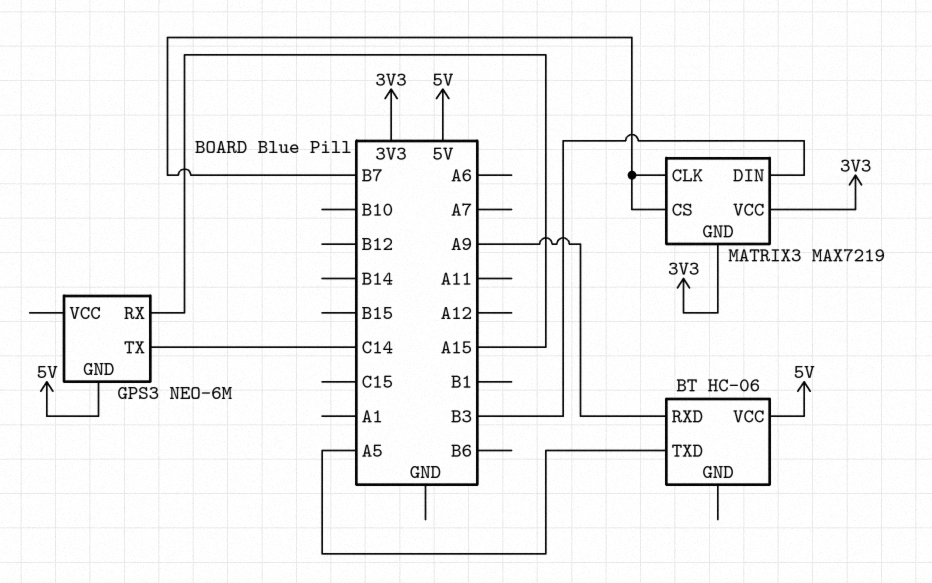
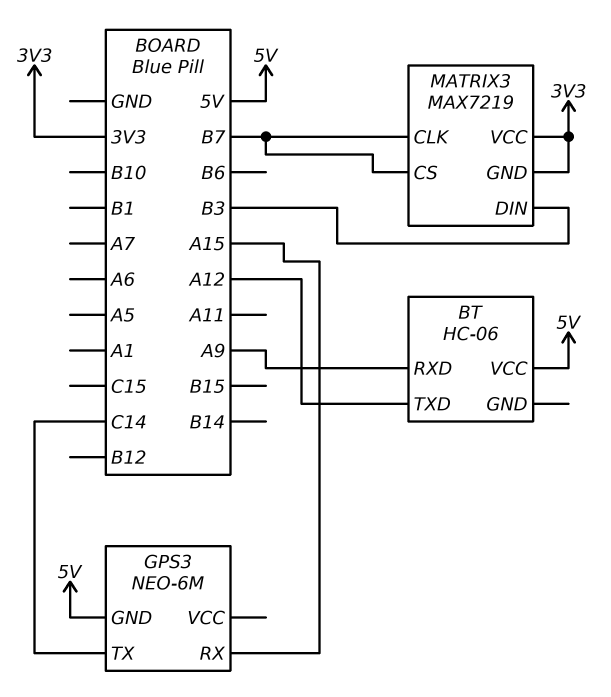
BT pin TXD: A5 -> A12

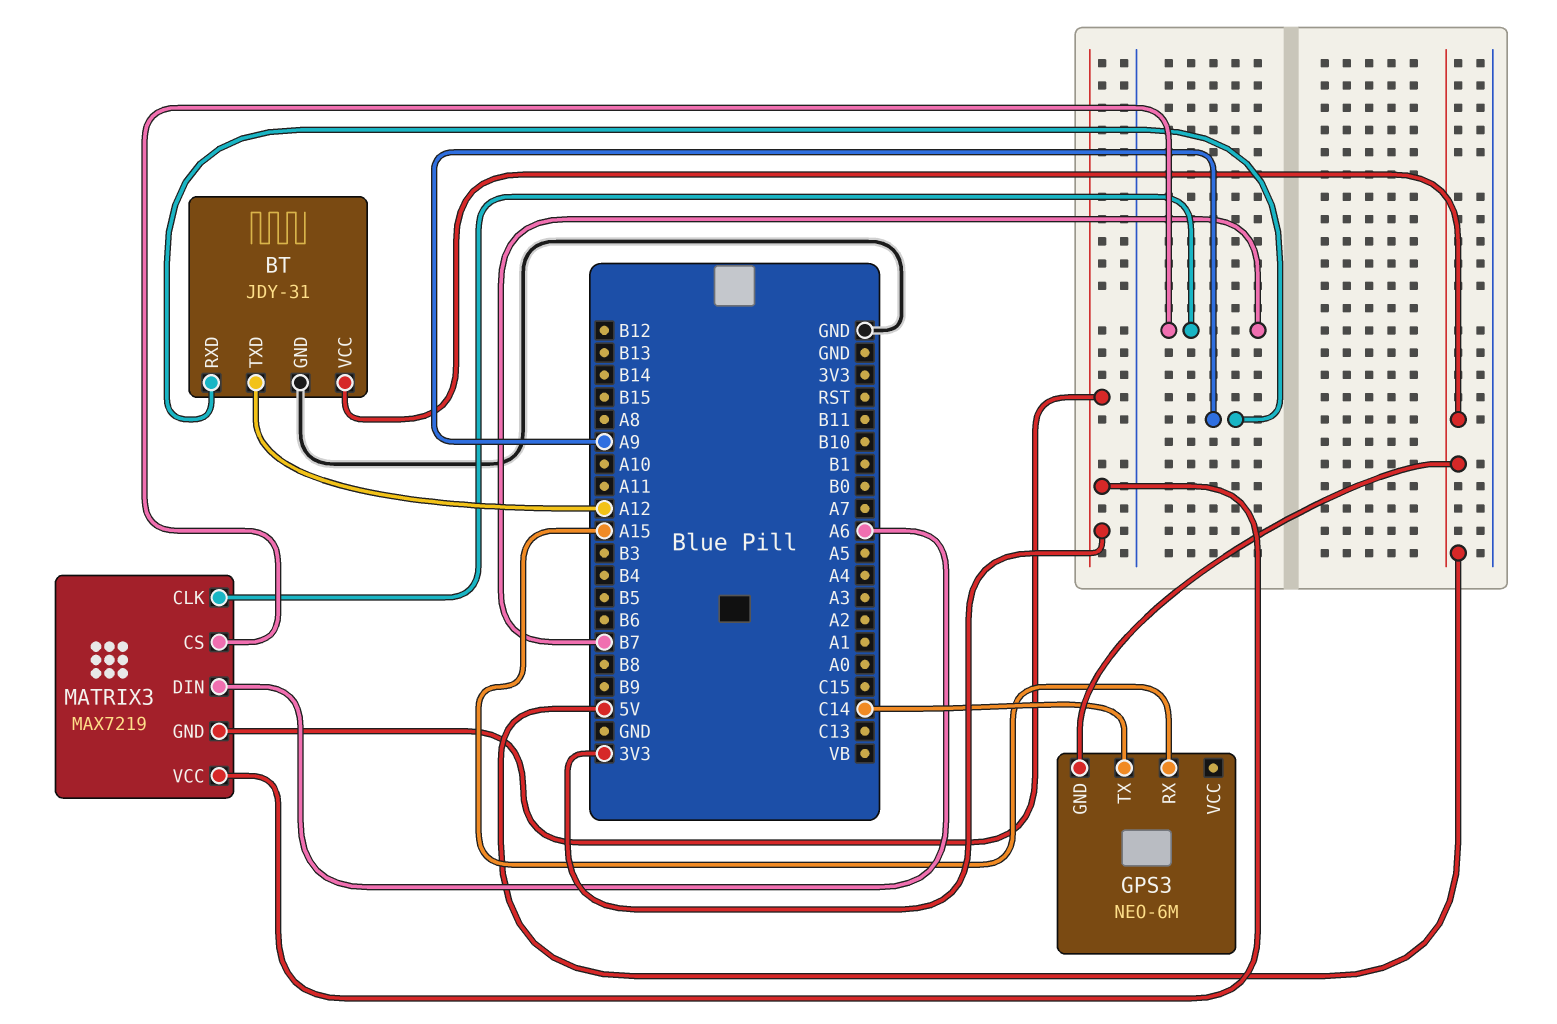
BT: HC-06 -> JDY-31
BT pin GND: none -> GND
MATRIX3 pin DIN: B3 -> A6

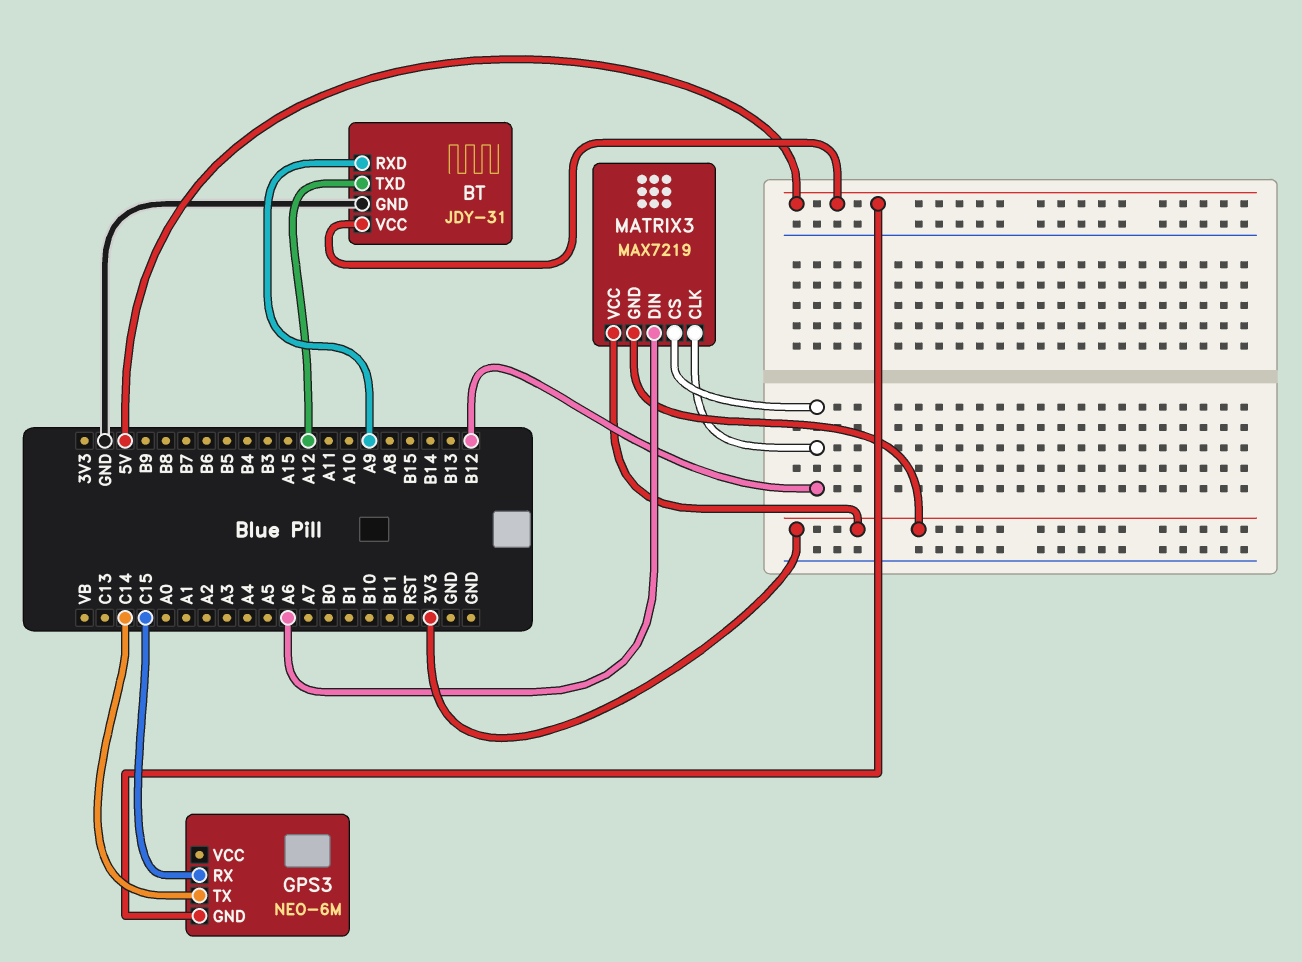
GPS3 pin RX: A15 -> C15
MATRIX3 pin CLK: B7 -> B12
MATRIX3 pin CS: B7 -> B12

